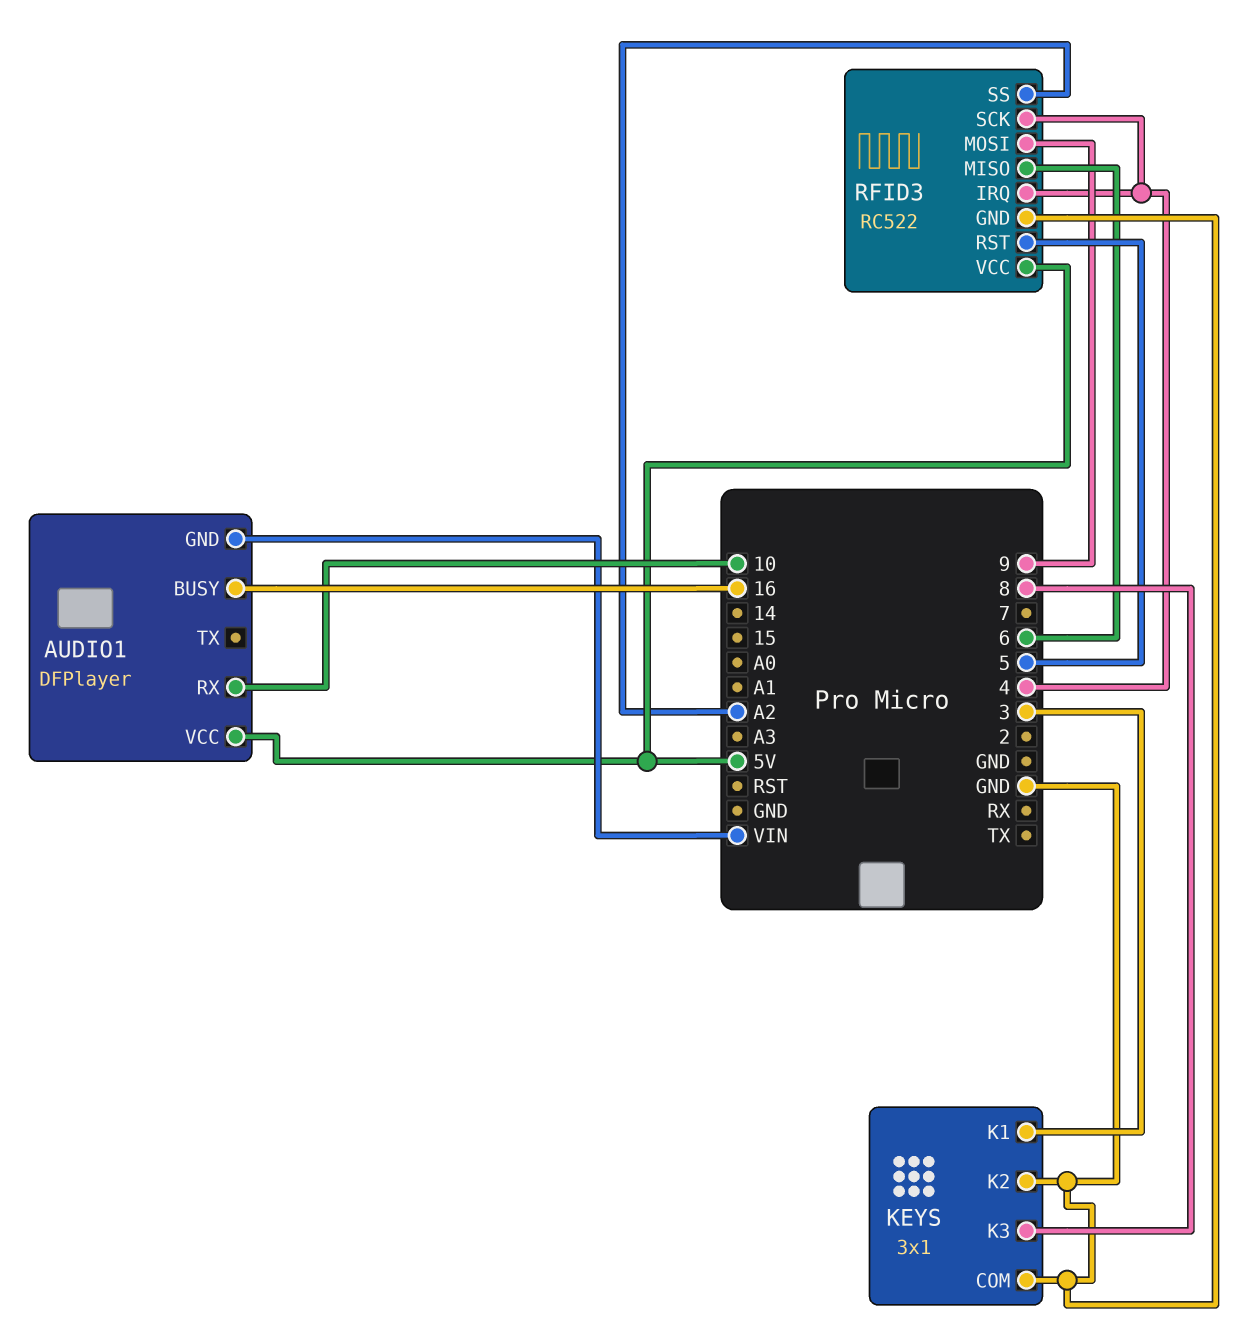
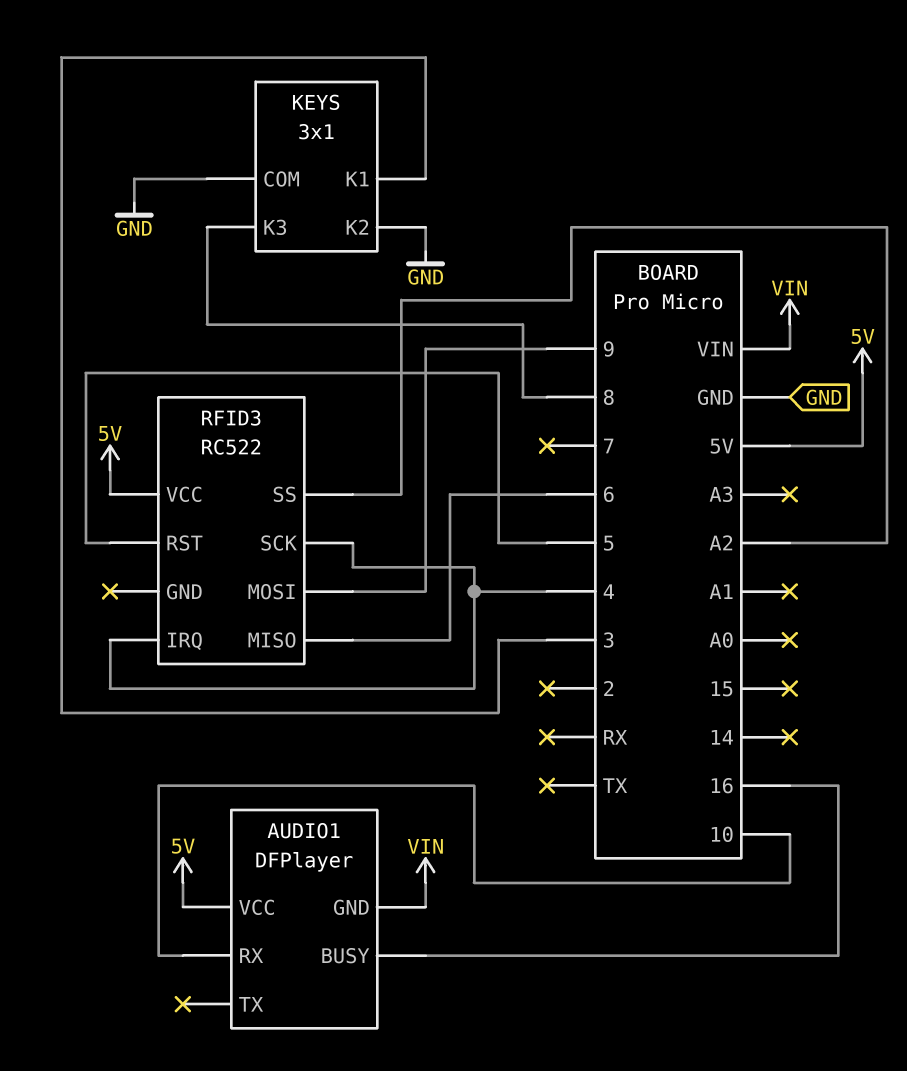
RFID3 pin GND: GND -> none

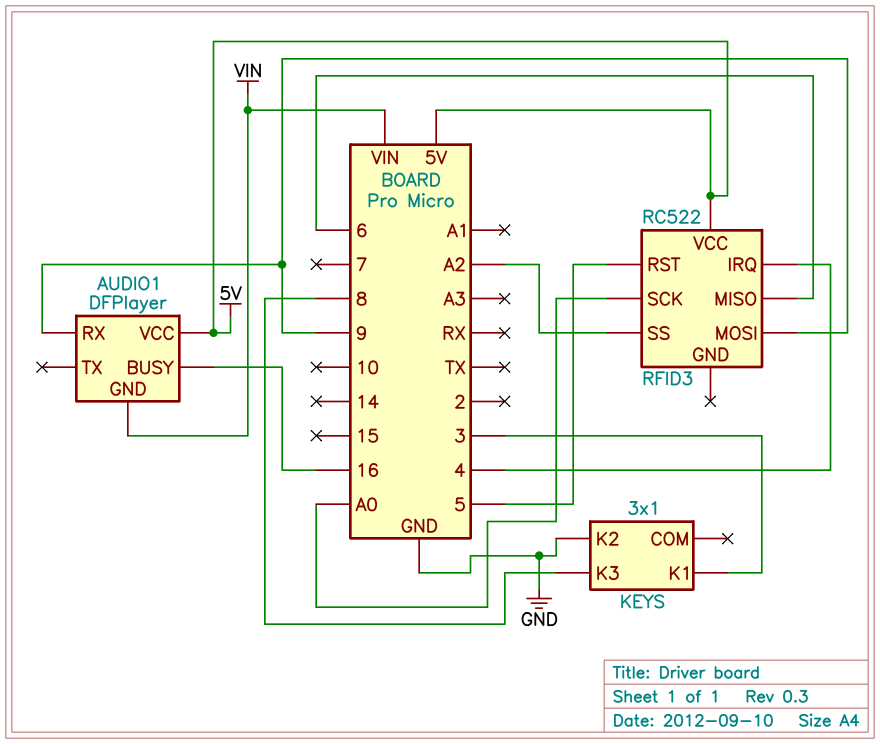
AUDIO1 pin RX: 10 -> 9
KEYS pin COM: GND -> none
RFID3 pin SCK: 4 -> A0

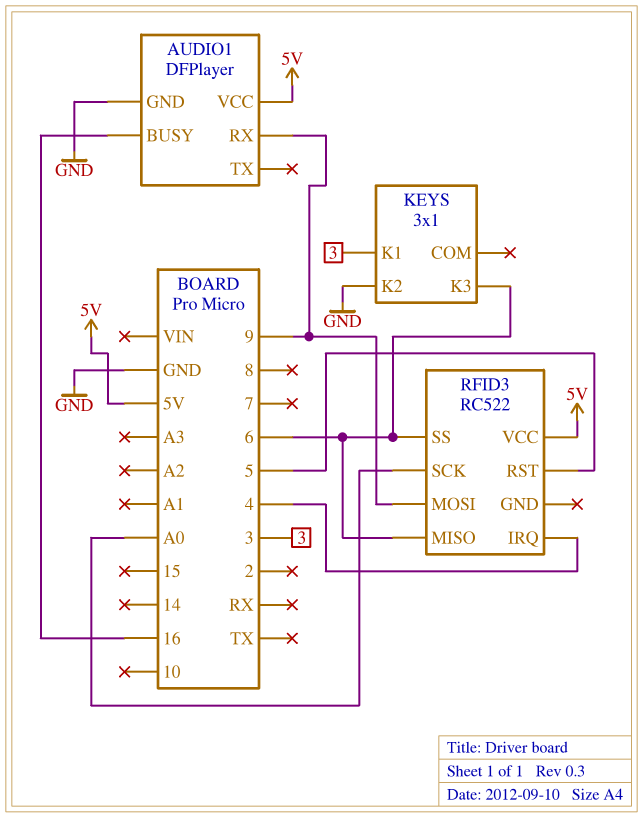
AUDIO1 pin GND: VIN -> GND
KEYS pin K3: 8 -> 6
RFID3 pin SS: A2 -> 6

